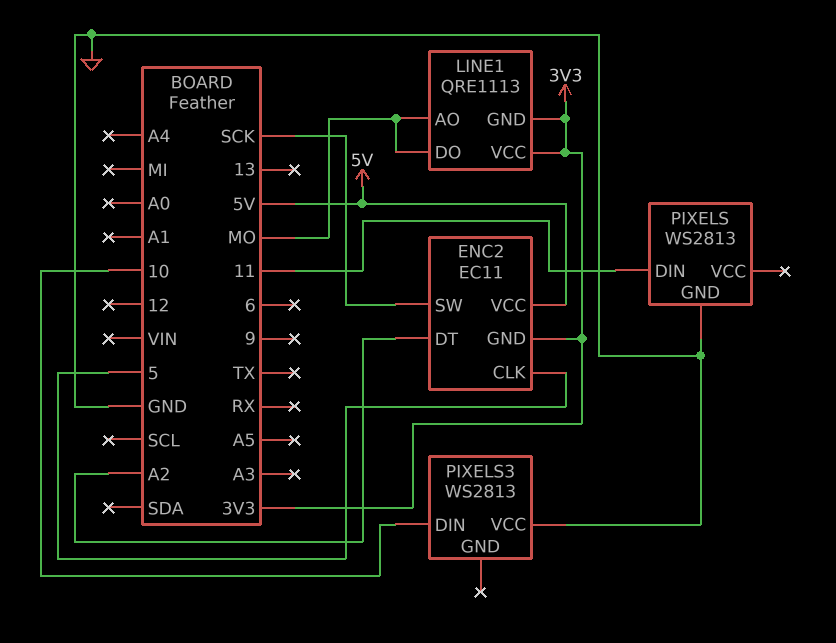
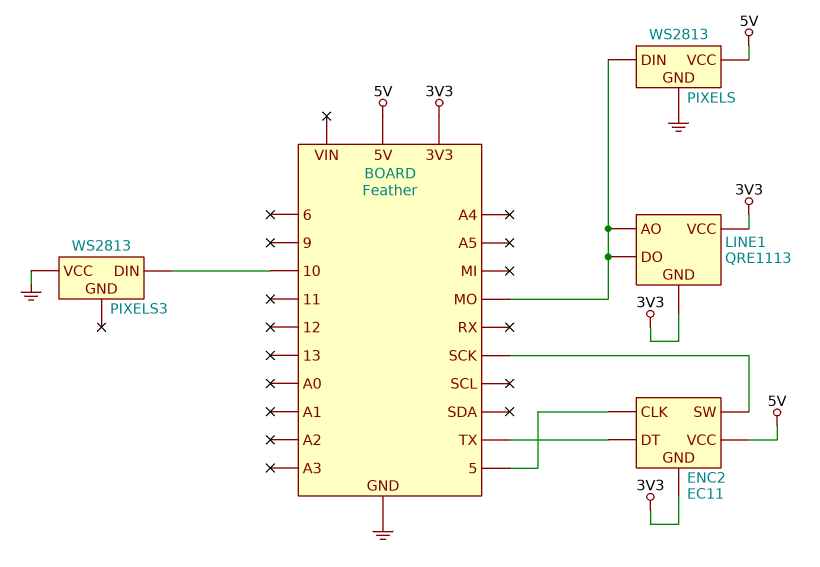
ENC2 pin DT: A2 -> TX
PIXELS pin DIN: 11 -> MO
PIXELS pin VCC: none -> 5V

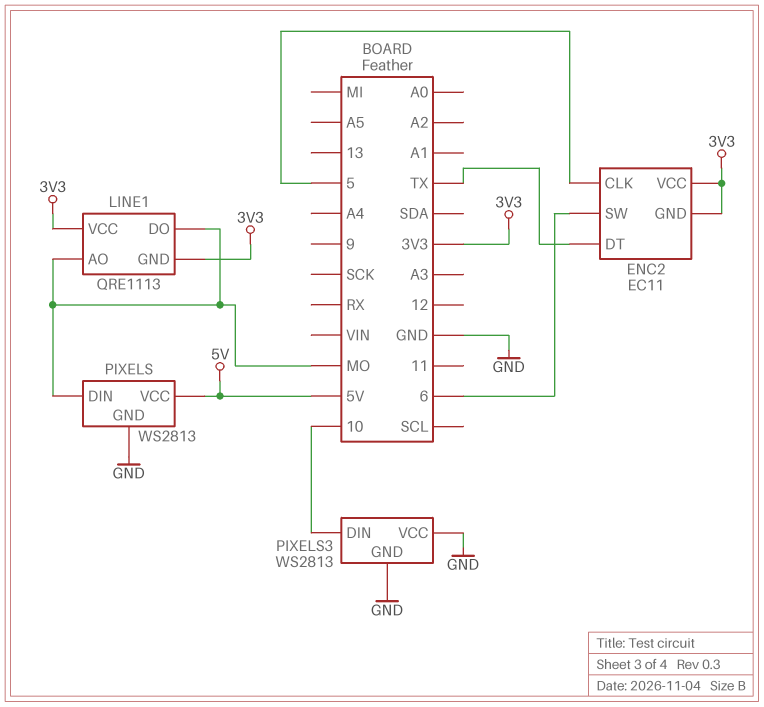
ENC2 pin SW: SCK -> 6
ENC2 pin VCC: 5V -> 3V3
PIXELS3 pin GND: none -> GND

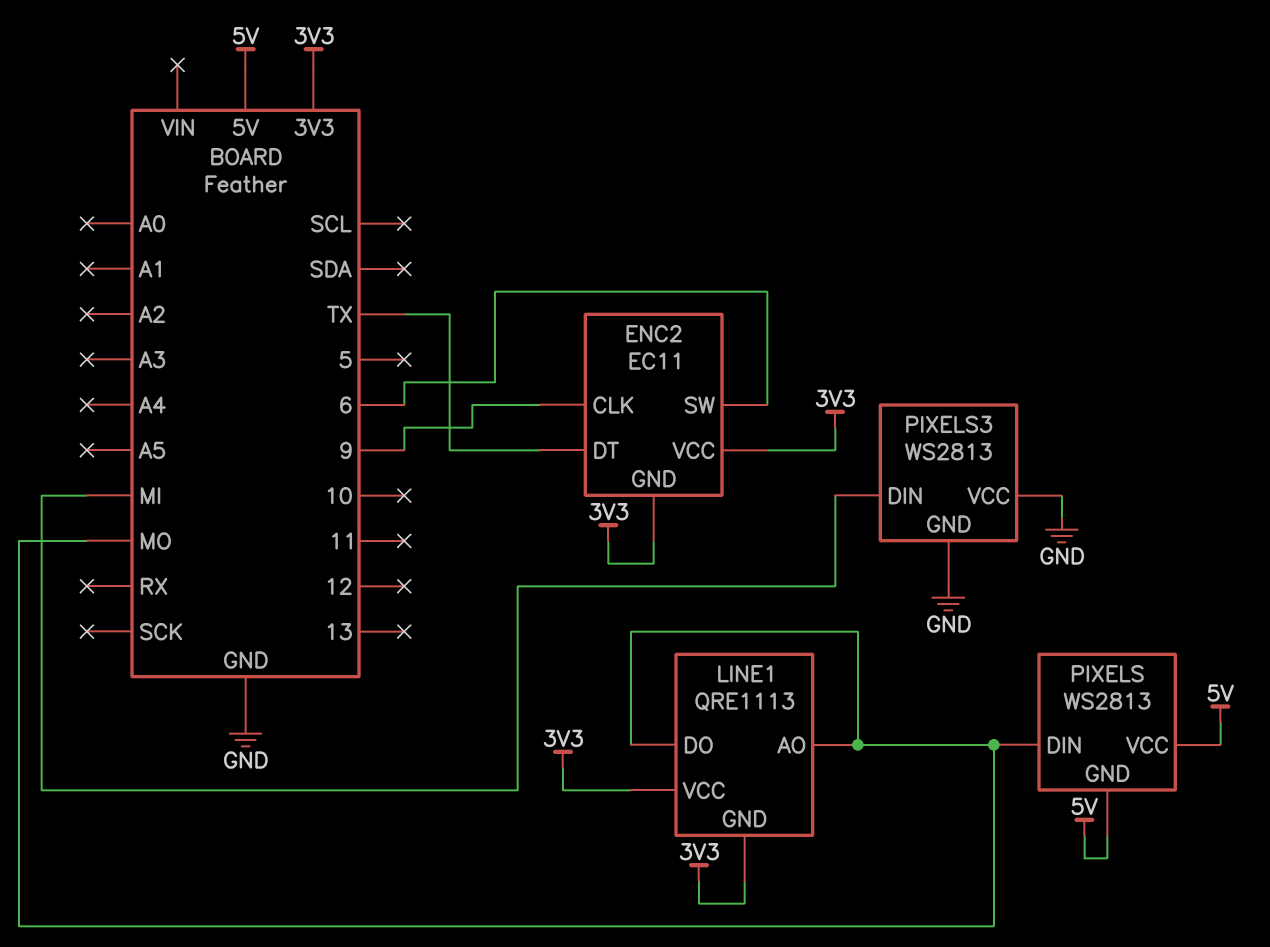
ENC2 pin CLK: 5 -> 9
PIXELS pin GND: GND -> 5V
PIXELS3 pin DIN: 10 -> MI

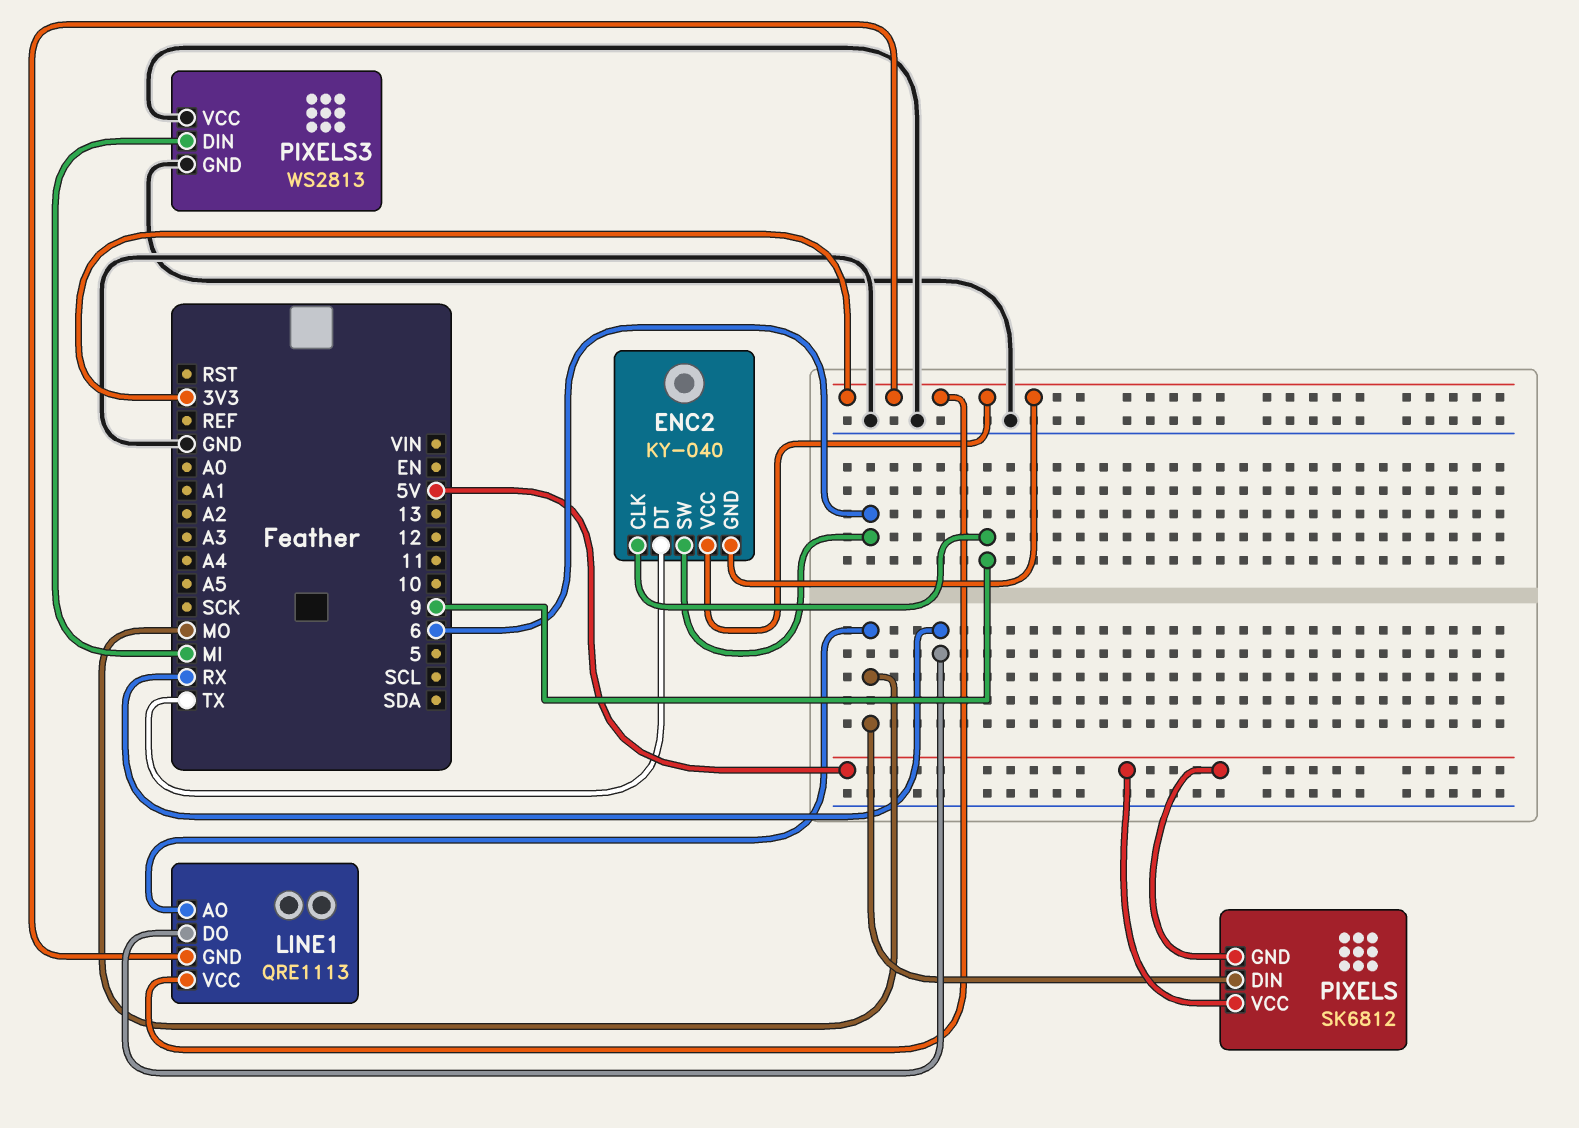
ENC2: EC11 -> KY-040
LINE1 pin DO: MO -> RX
PIXELS: WS2813 -> SK6812

